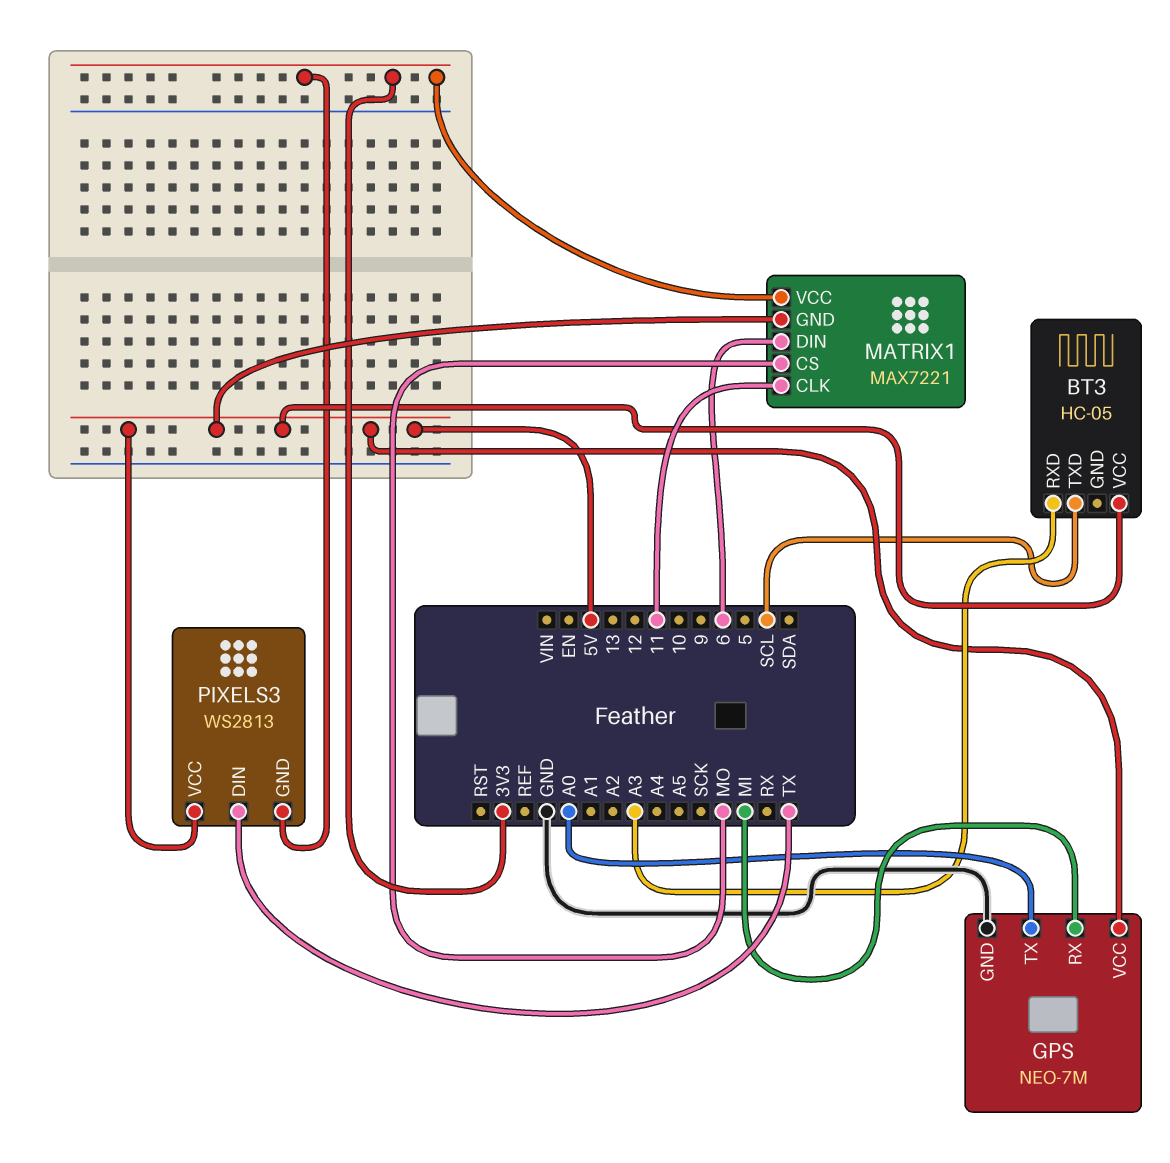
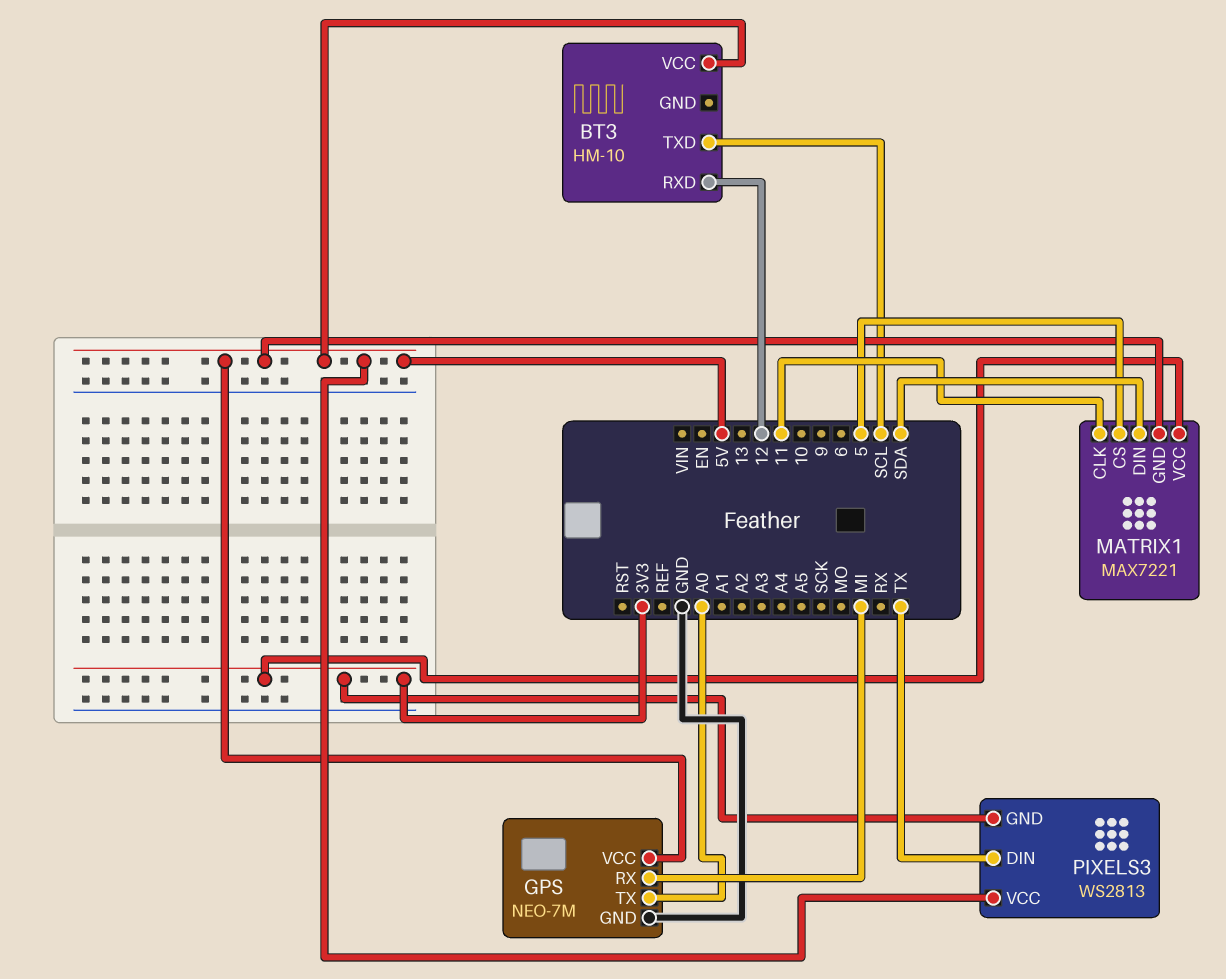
BT3: HC-05 -> HM-10
BT3 pin RXD: A3 -> 12
MATRIX1 pin CS: MO -> 5
MATRIX1 pin DIN: 6 -> SDA

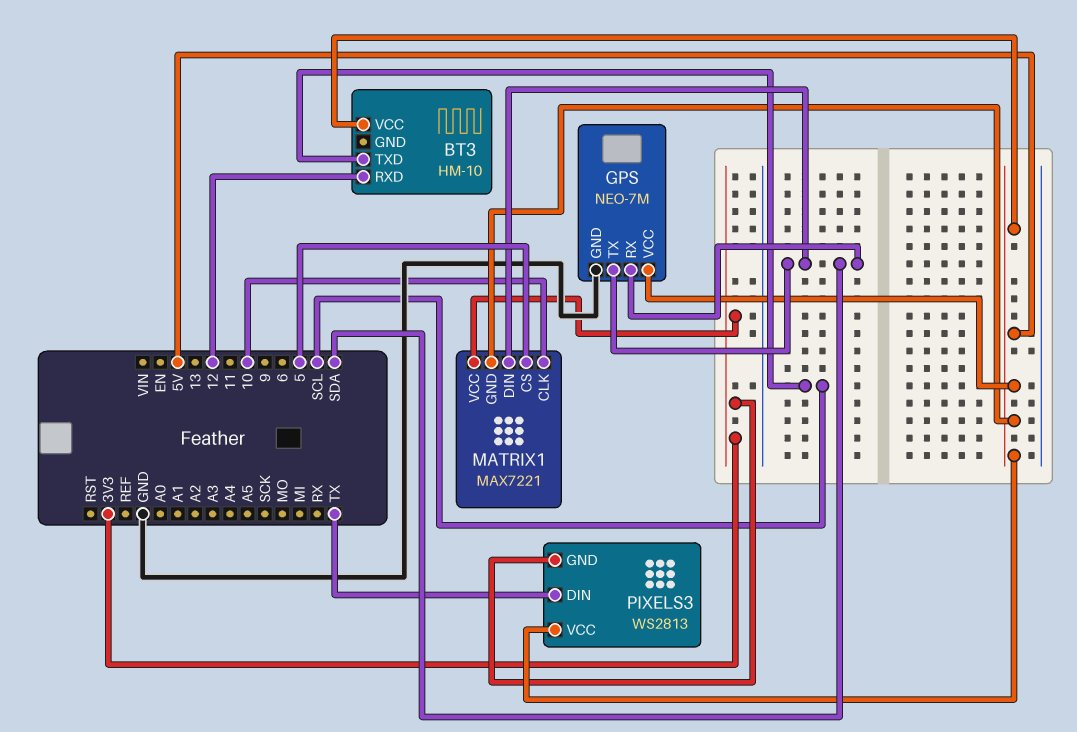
GPS pin RX: MI -> SDA
GPS pin TX: A0 -> SDA
MATRIX1 pin CLK: 11 -> 10

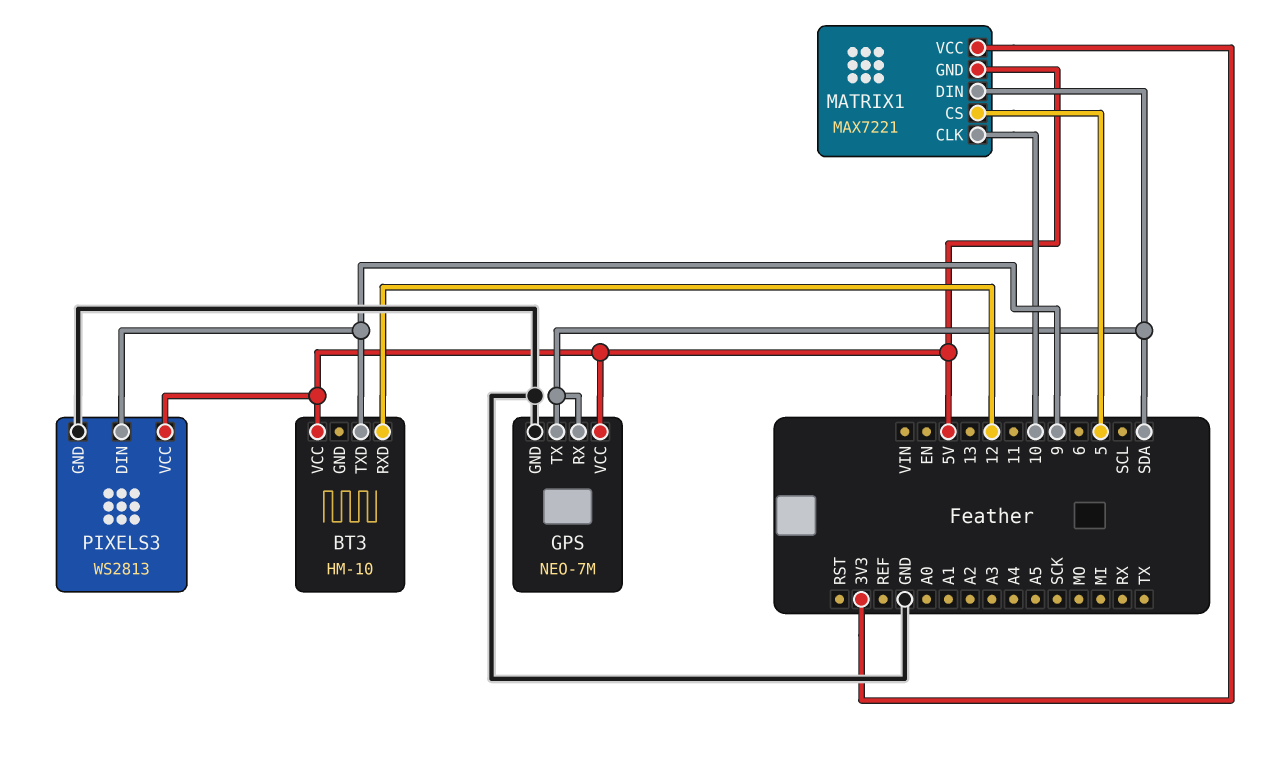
BT3 pin TXD: SCL -> 9
PIXELS3 pin DIN: TX -> 9
PIXELS3 pin GND: 3V3 -> GND

